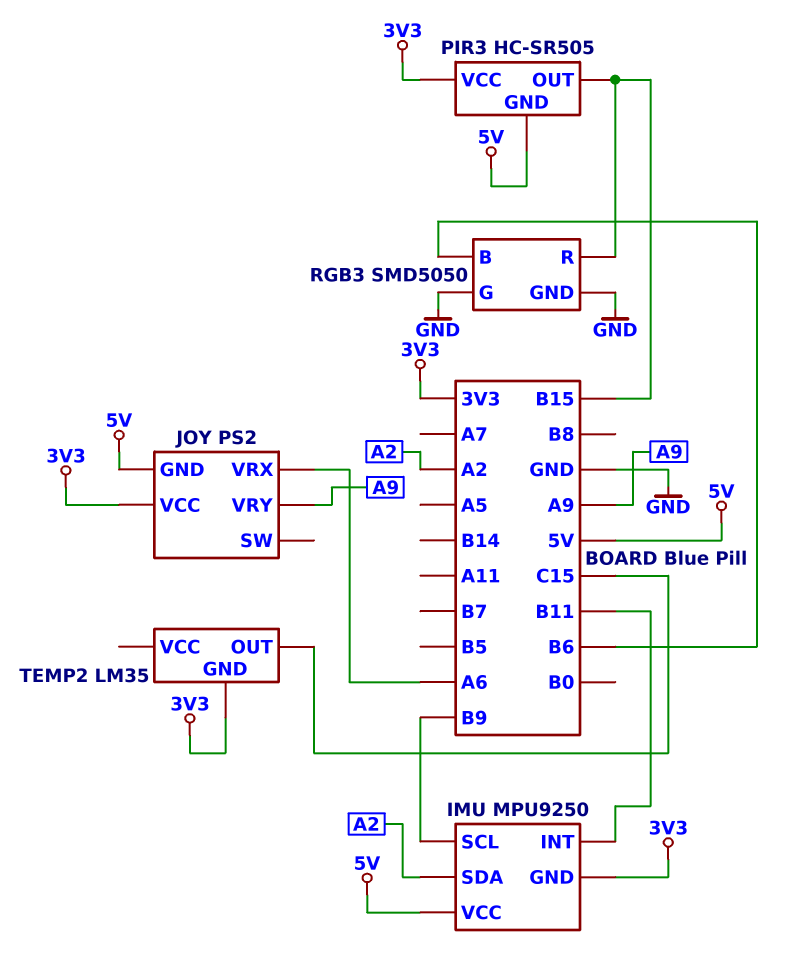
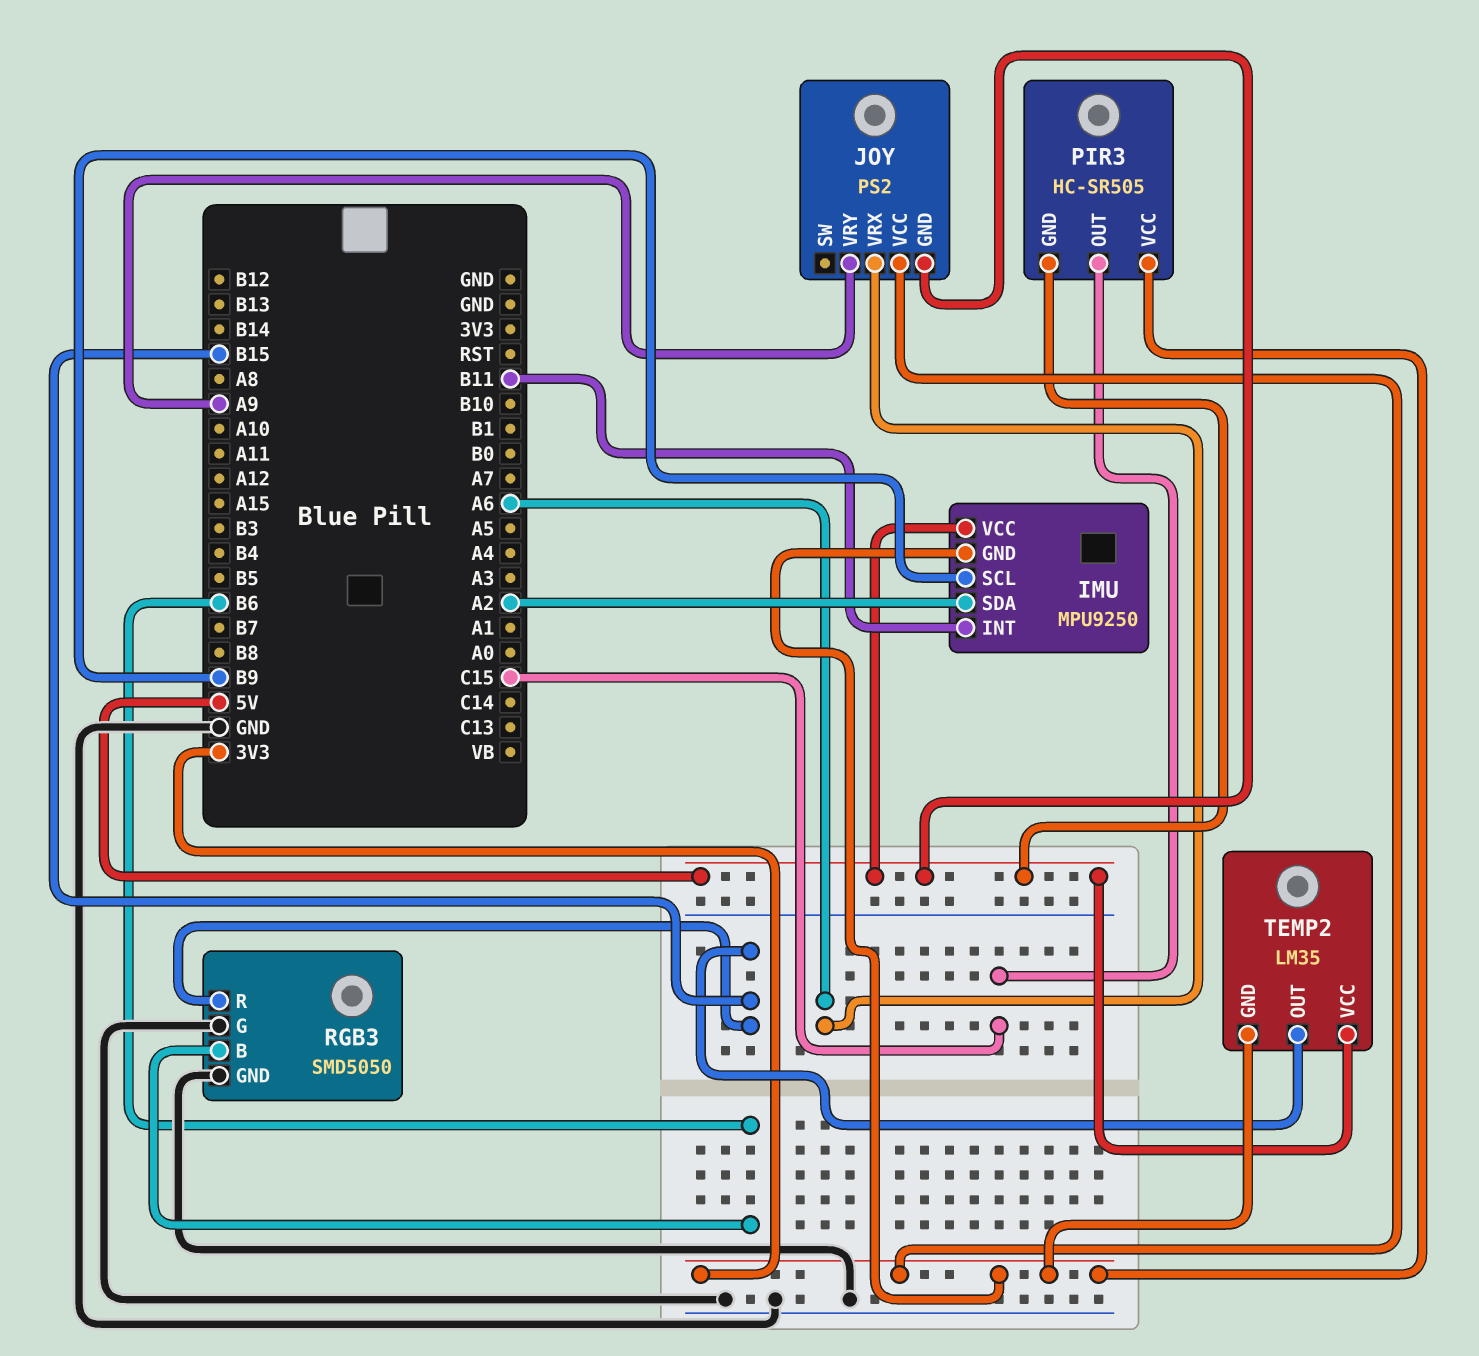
PIR3 pin OUT: B15 -> C15
TEMP2 pin OUT: C15 -> B15
TEMP2 pin VCC: none -> 5V

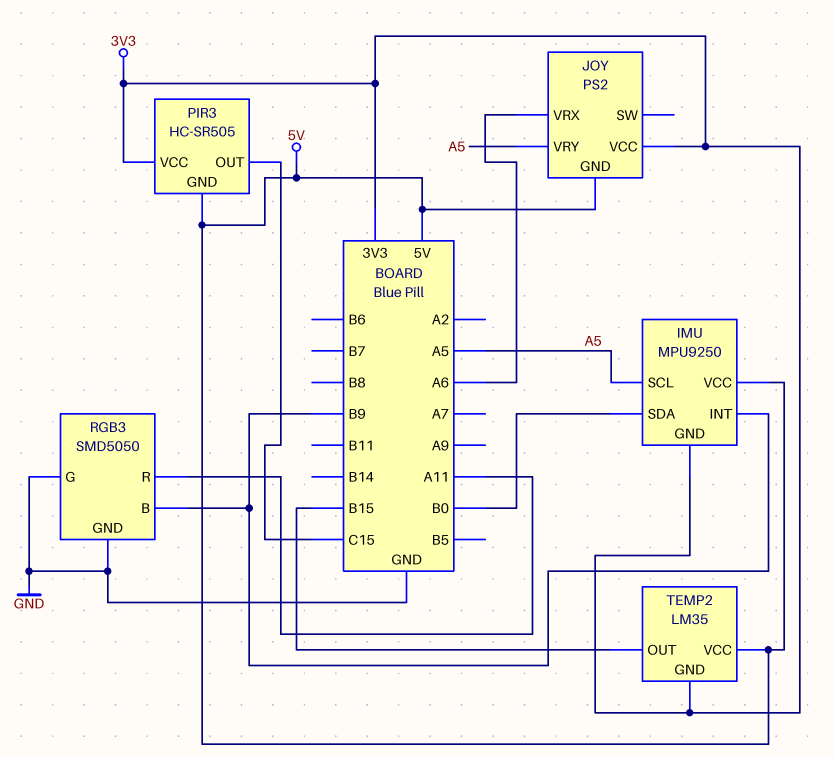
IMU pin INT: B11 -> B9
IMU pin SCL: B9 -> A5
IMU pin SDA: A2 -> B0
JOY pin VRY: A9 -> A5
RGB3 pin B: B6 -> B9
RGB3 pin R: B15 -> A11

